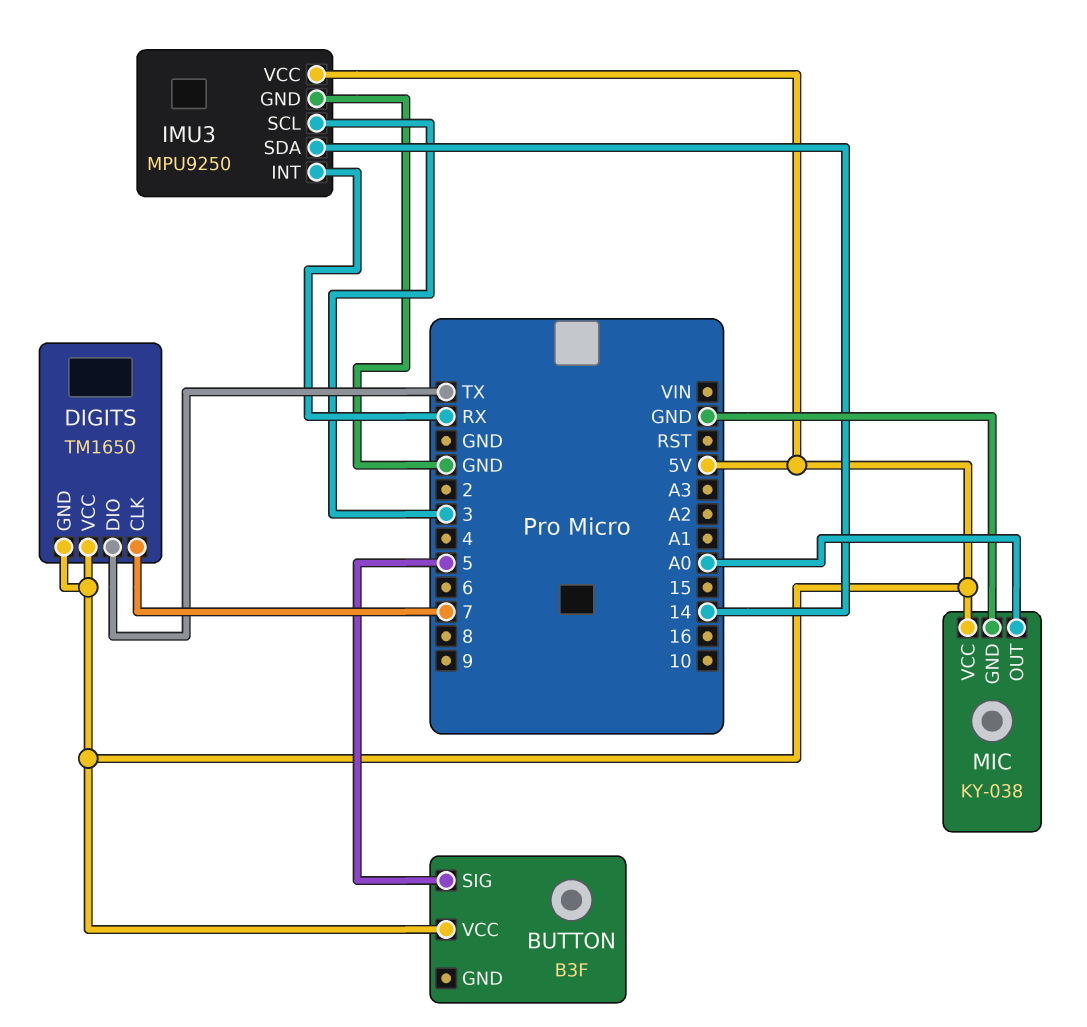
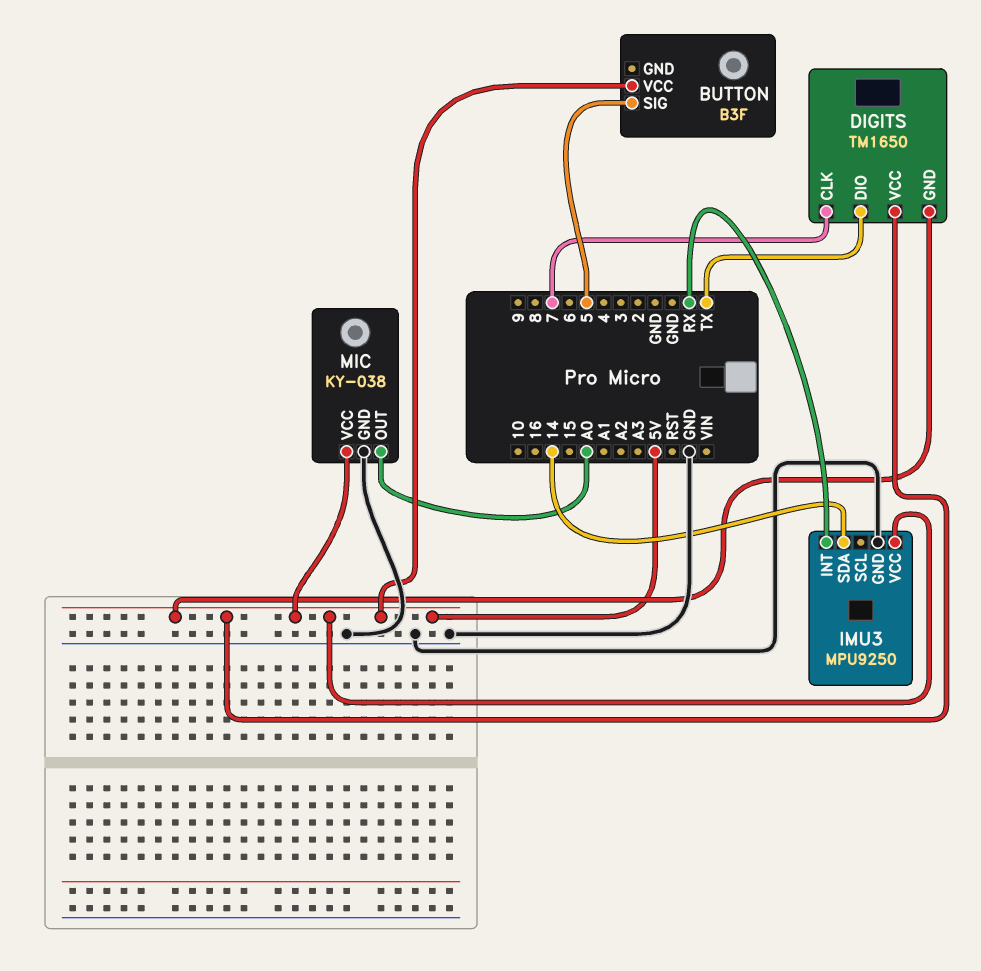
IMU3 pin SCL: 3 -> none

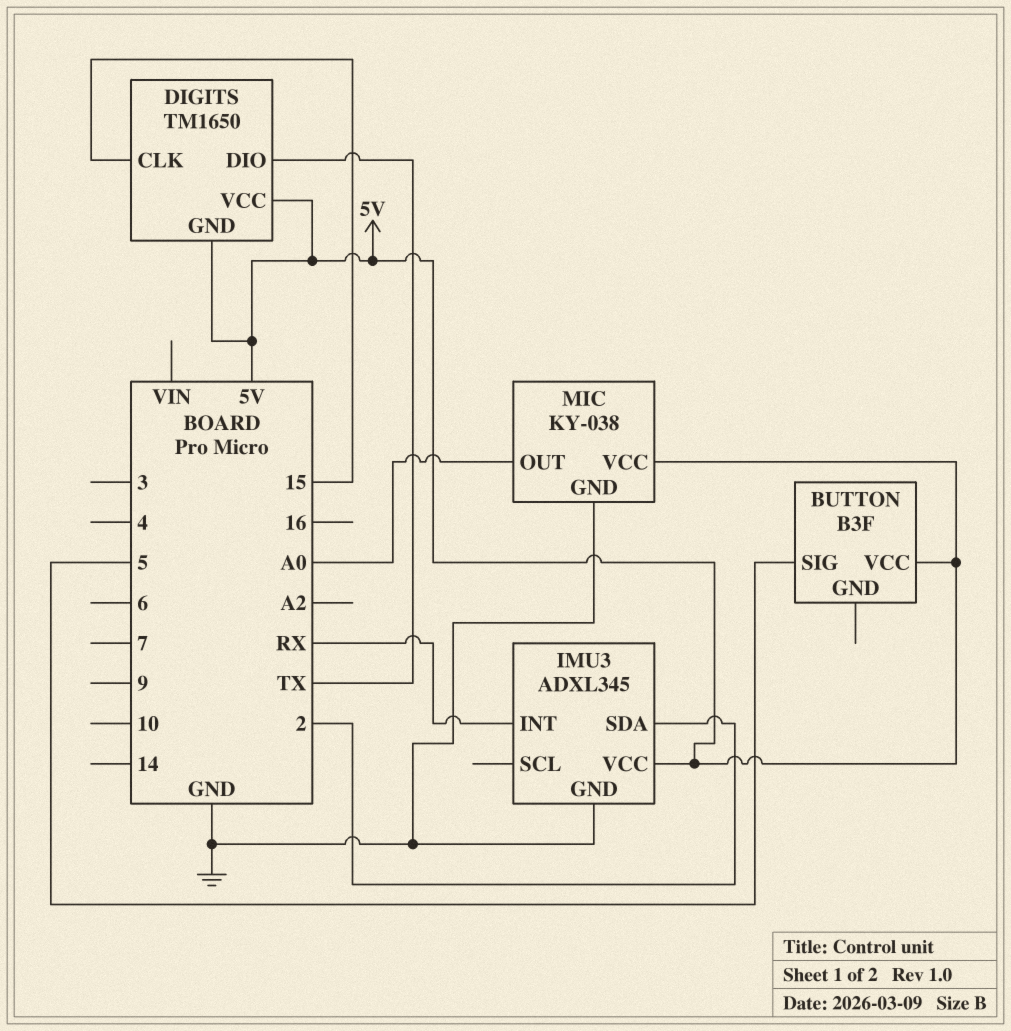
DIGITS pin CLK: 7 -> 15
IMU3: MPU9250 -> ADXL345
IMU3 pin SDA: 14 -> 2

